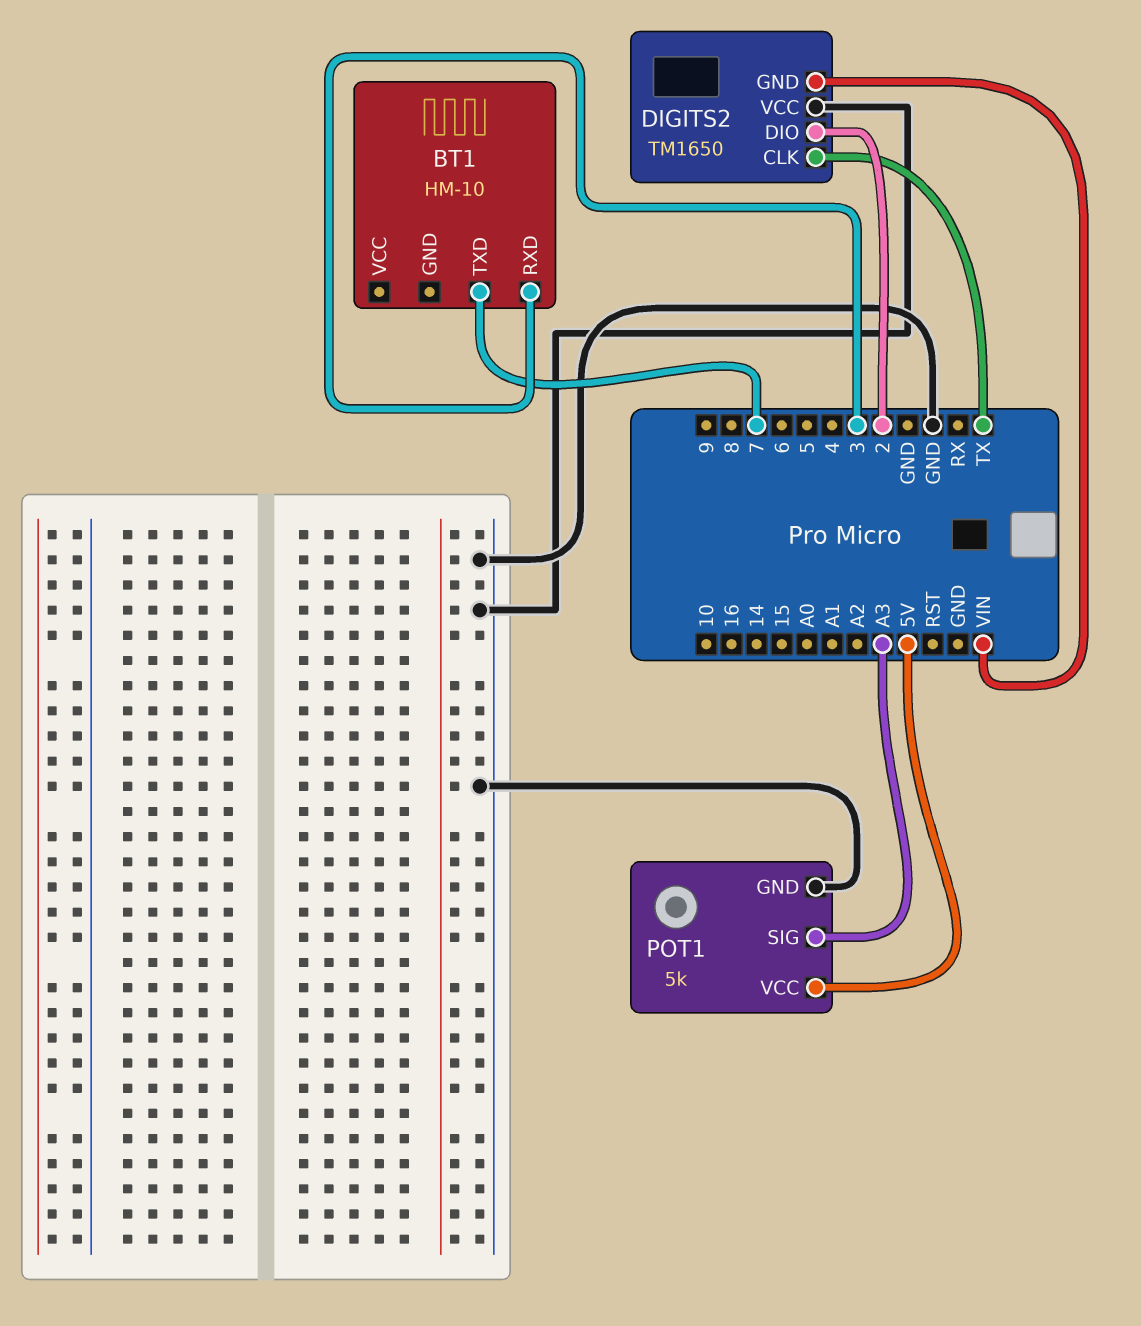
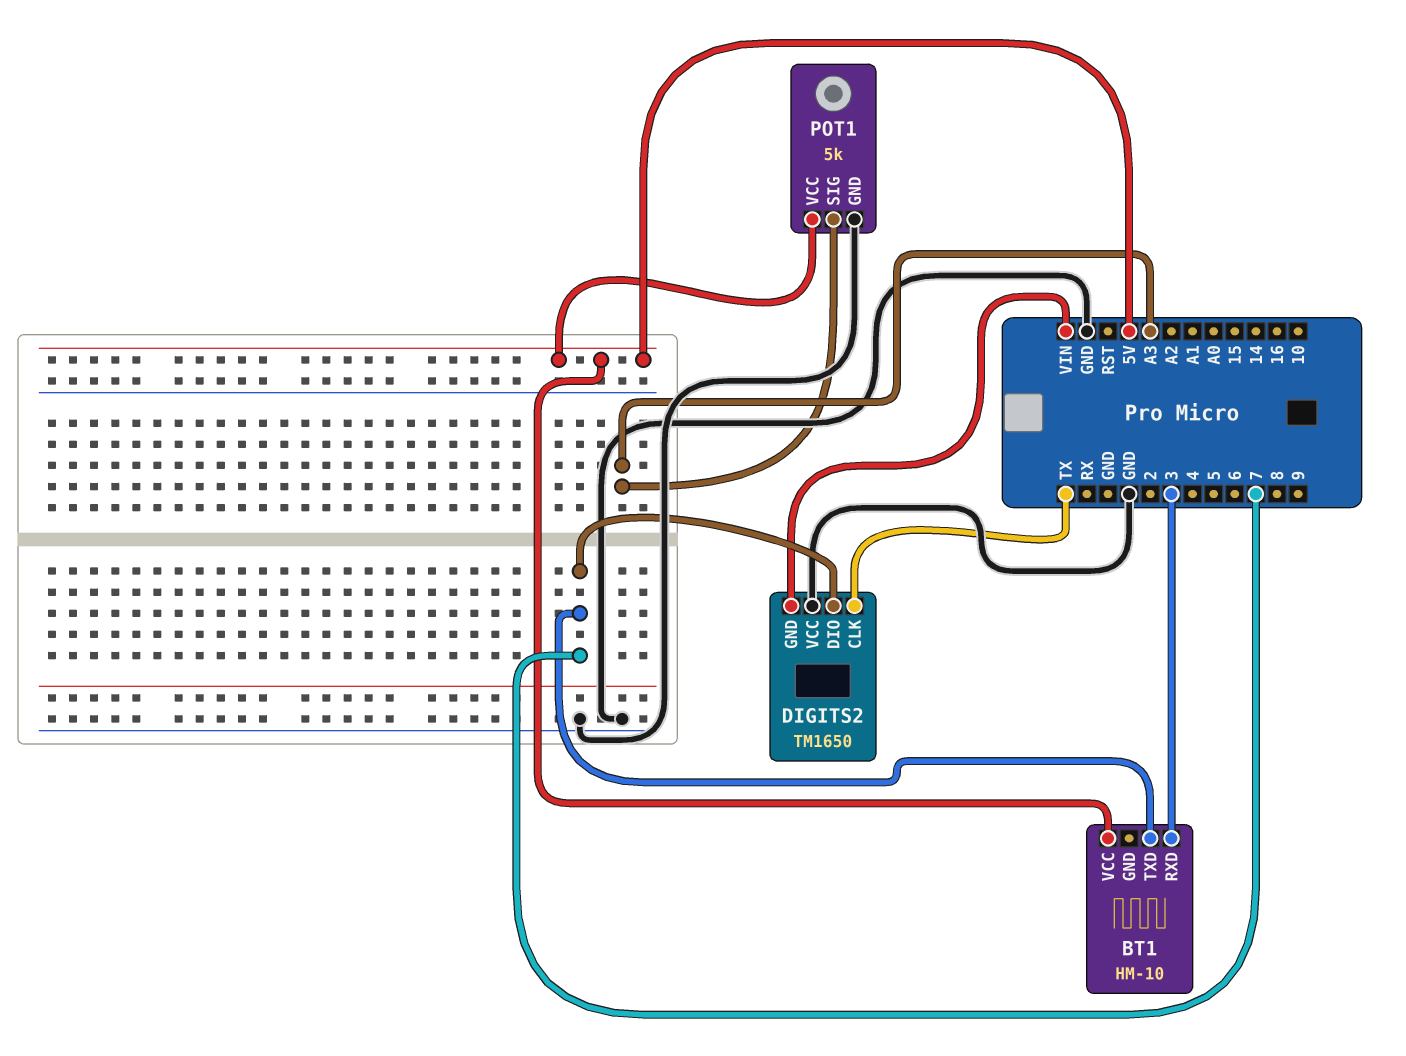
BT1 pin VCC: none -> 5V
DIGITS2 pin DIO: 2 -> 7

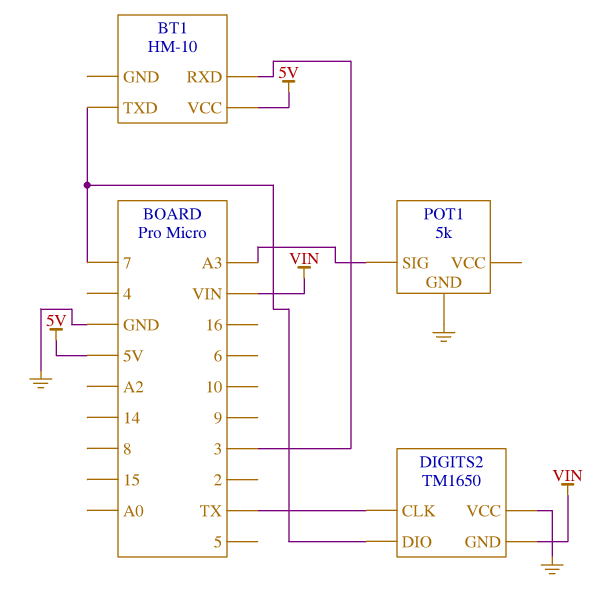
POT1 pin VCC: 5V -> none

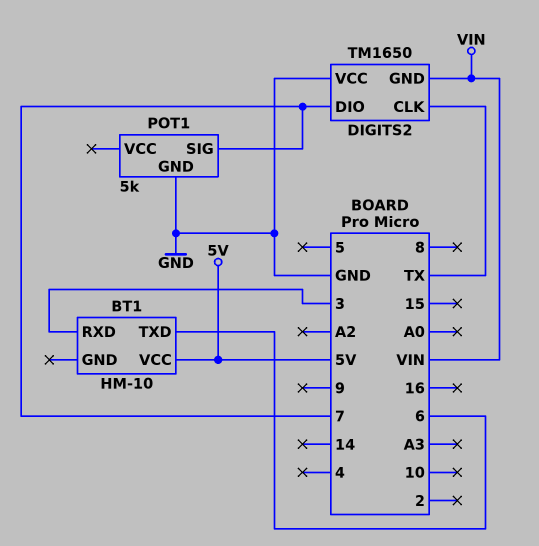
BT1 pin TXD: 7 -> 6
POT1 pin SIG: A3 -> 7

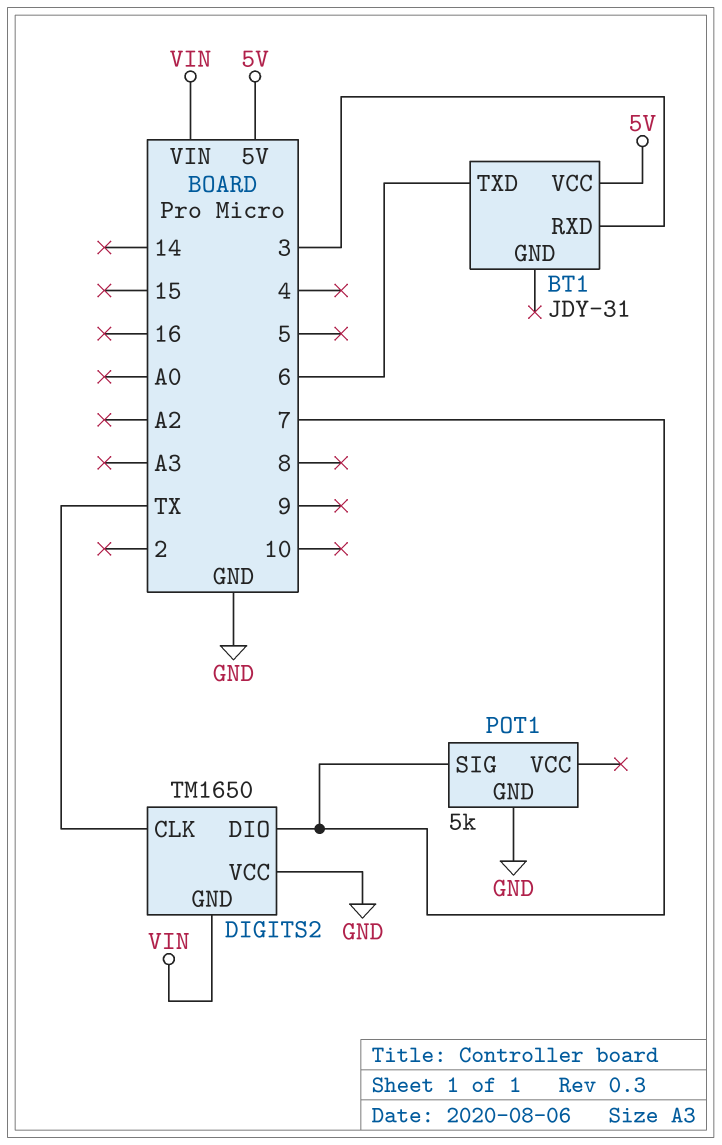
BT1: HM-10 -> JDY-31

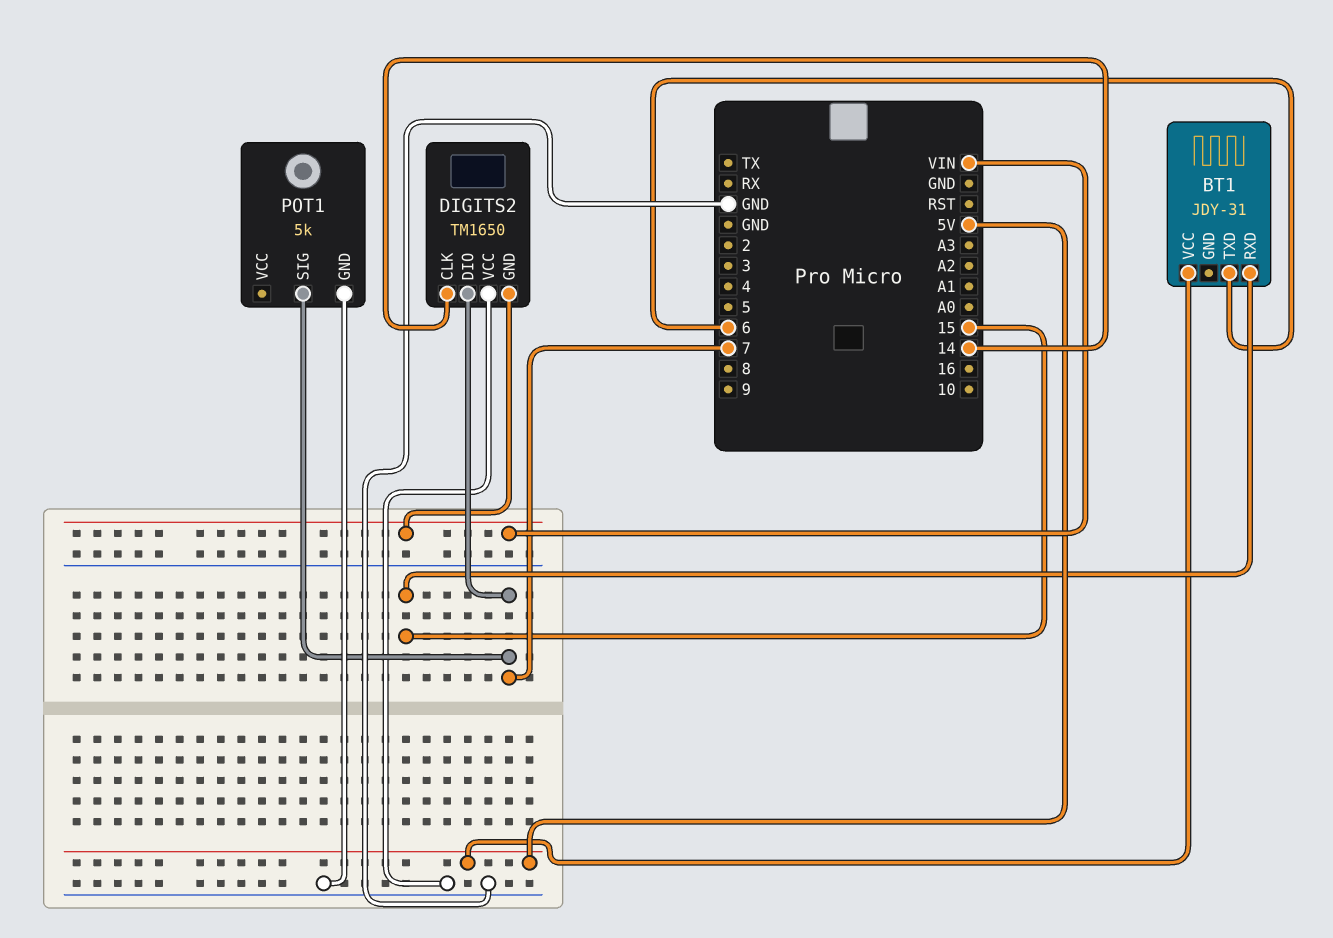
BT1 pin RXD: 3 -> 15
DIGITS2 pin CLK: TX -> 14

